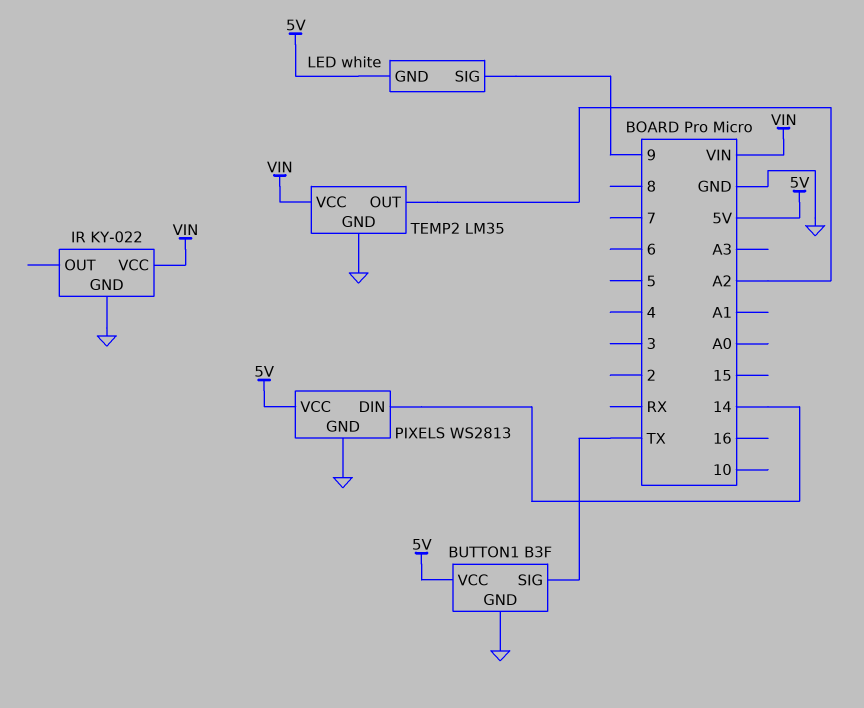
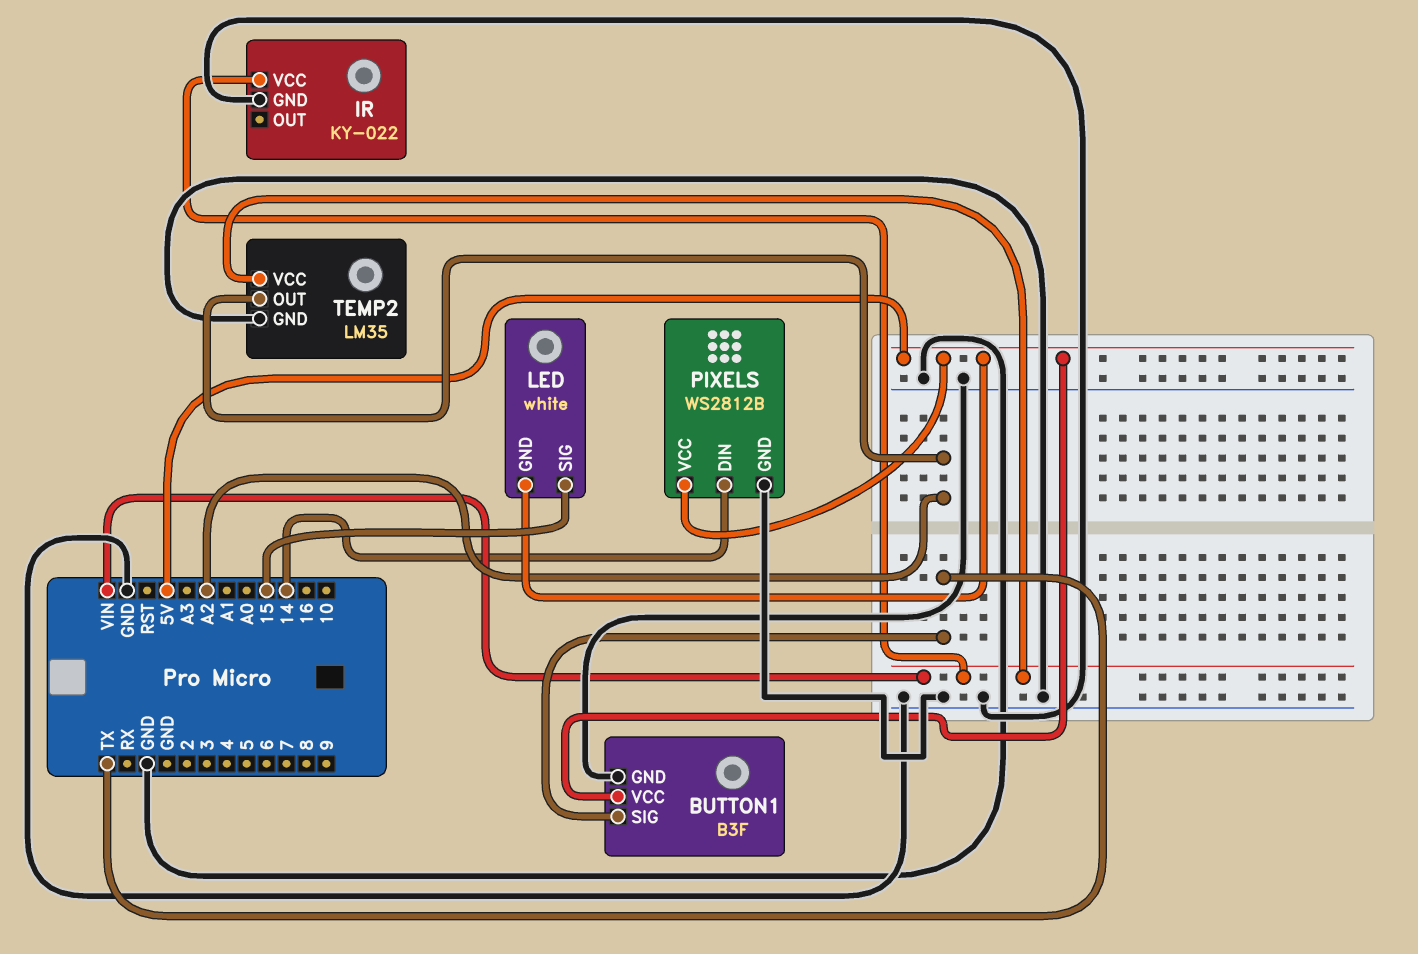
LED pin SIG: 9 -> 15
PIXELS: WS2813 -> WS2812B

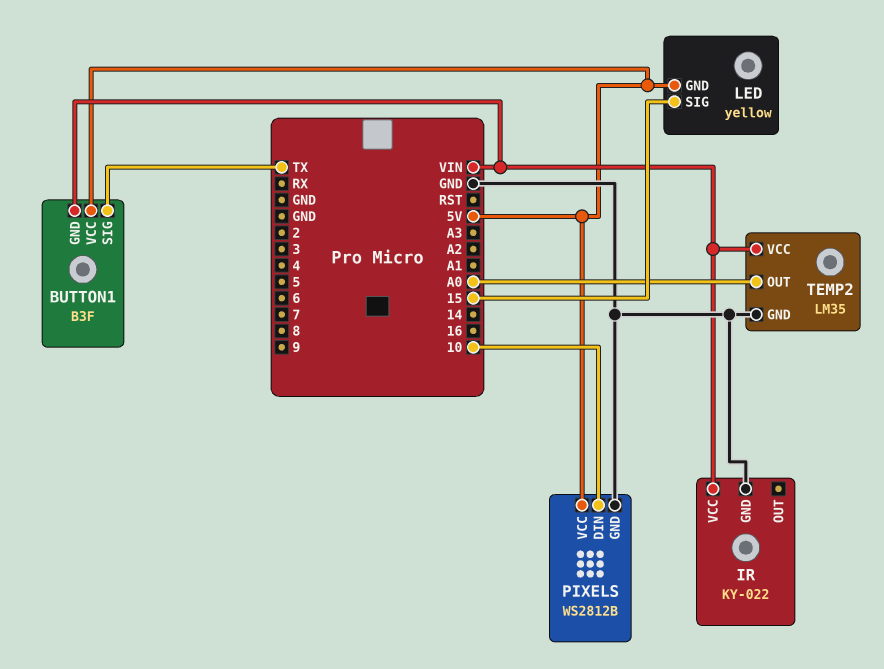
BUTTON1 pin GND: GND -> VIN
LED: white -> yellow
PIXELS pin DIN: 14 -> 10
TEMP2 pin OUT: A2 -> A0

